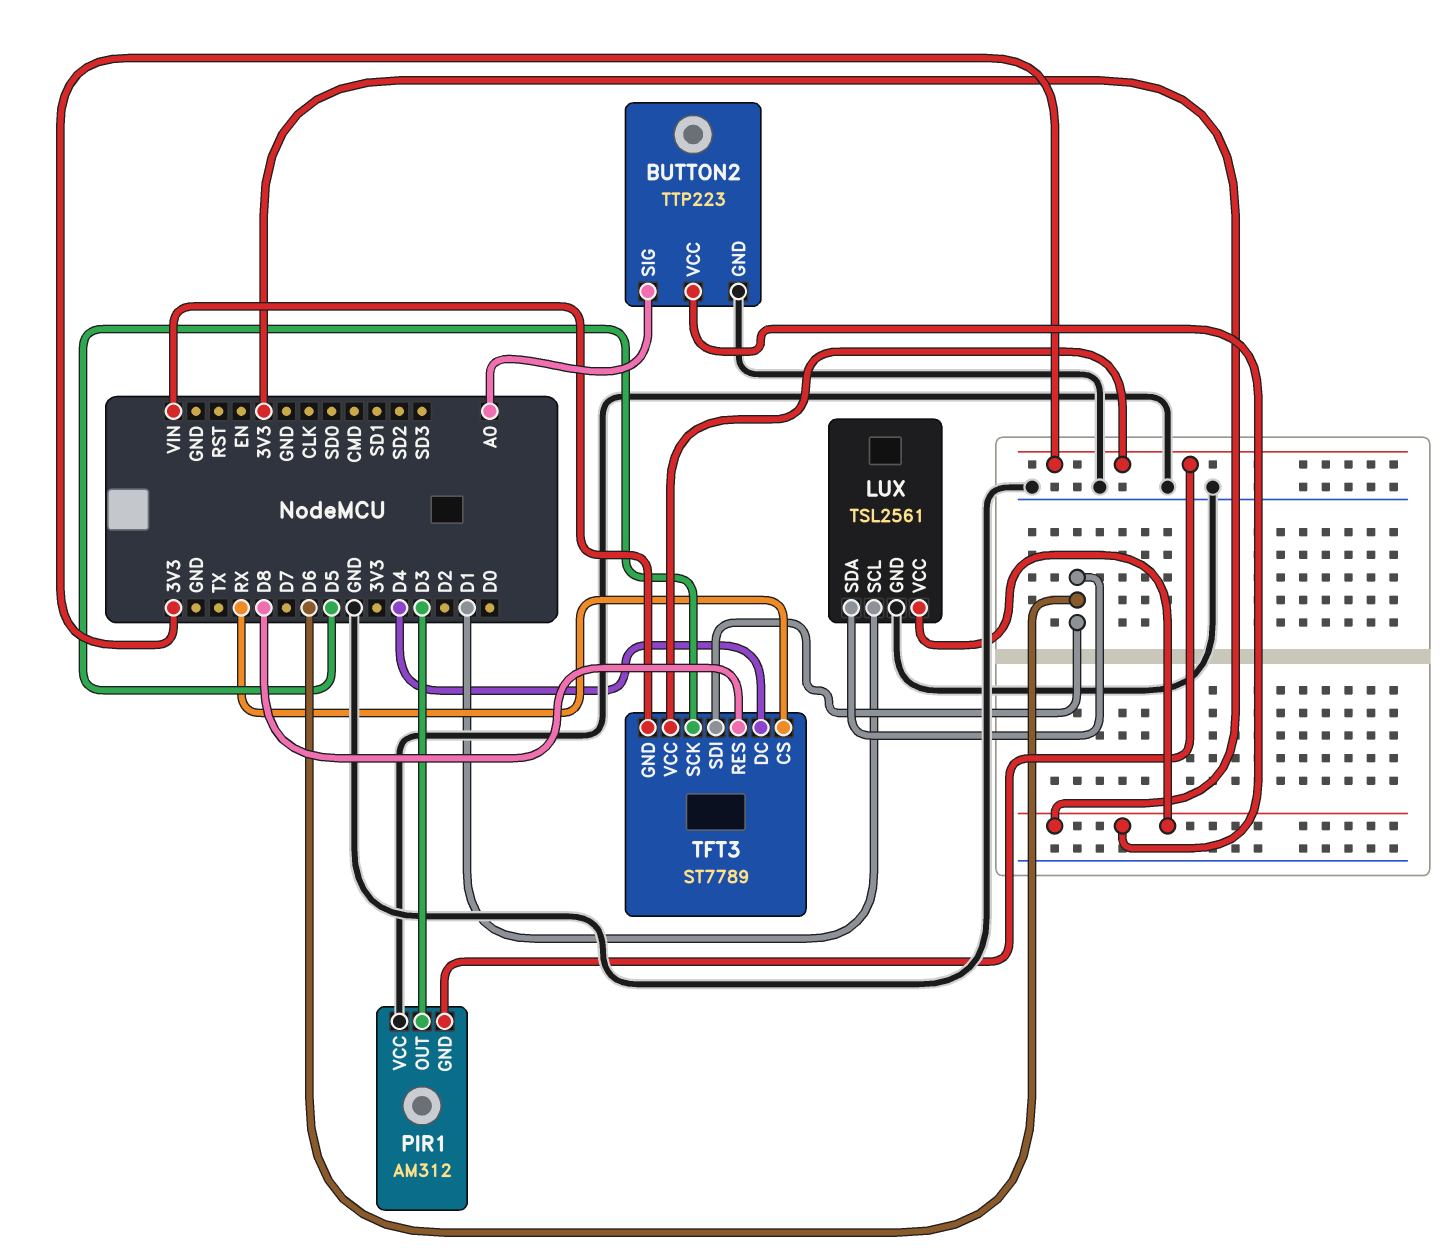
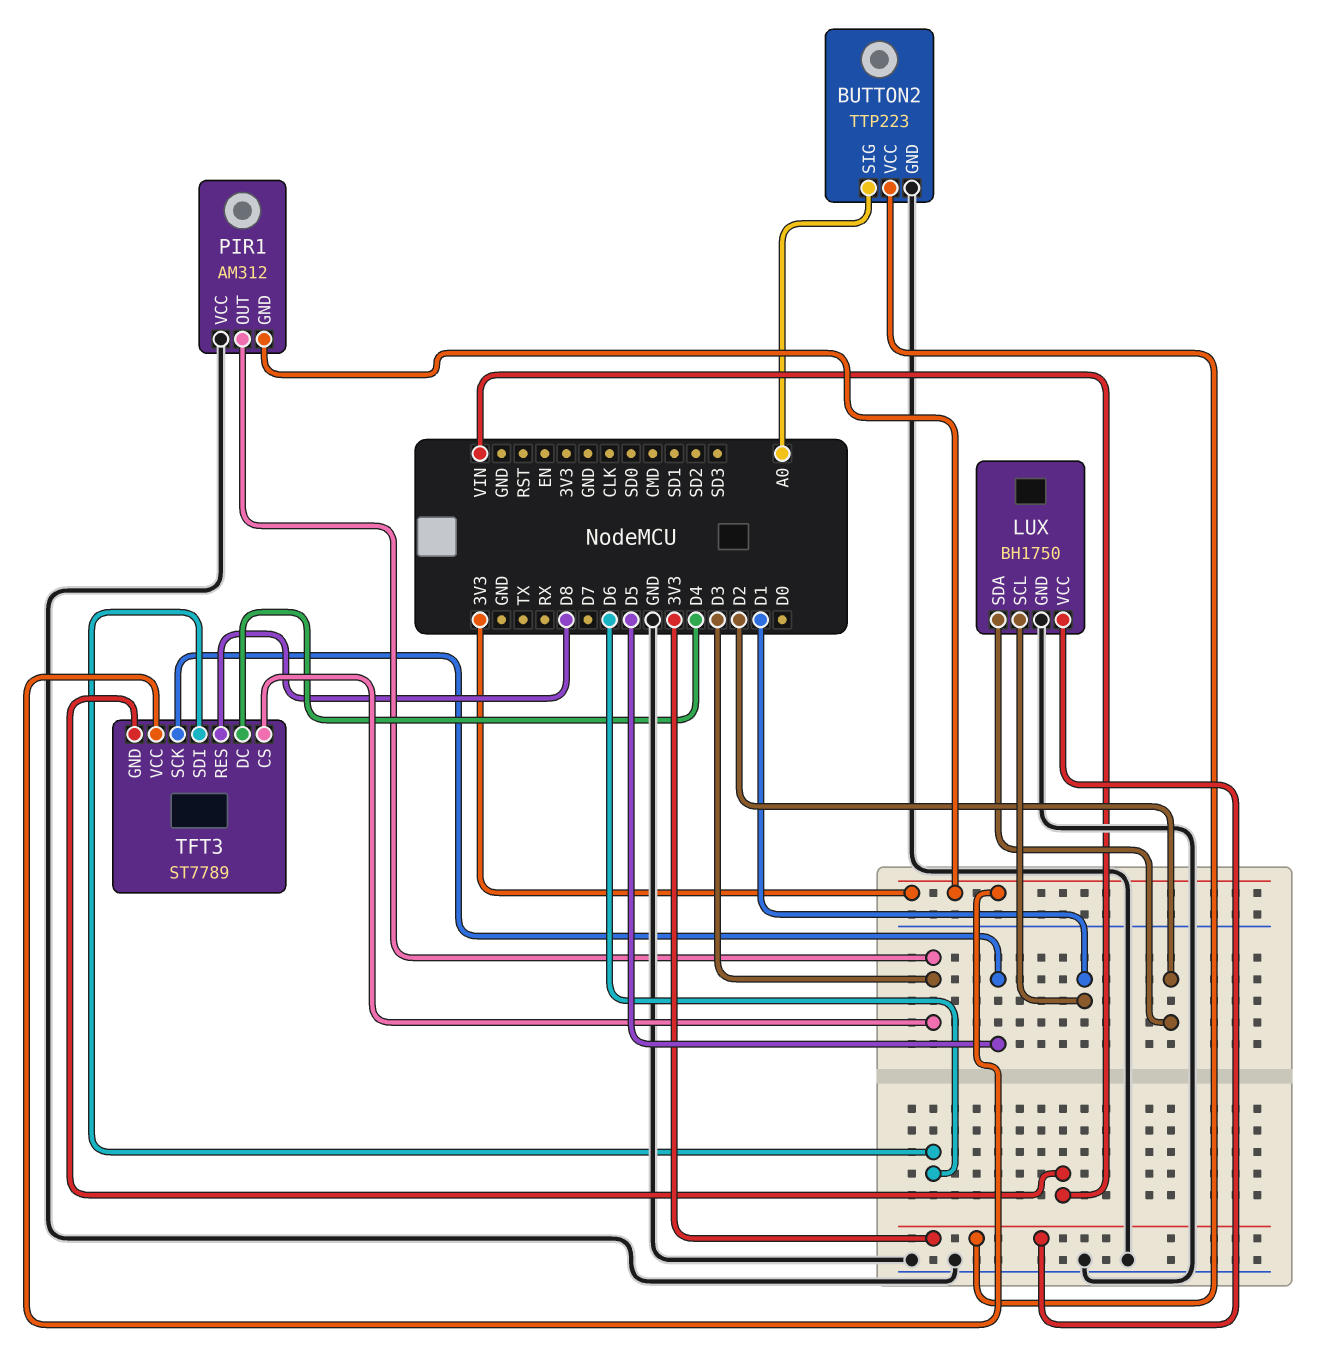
LUX: TSL2561 -> BH1750
LUX pin SDA: D6 -> D2
TFT3 pin CS: RX -> D3

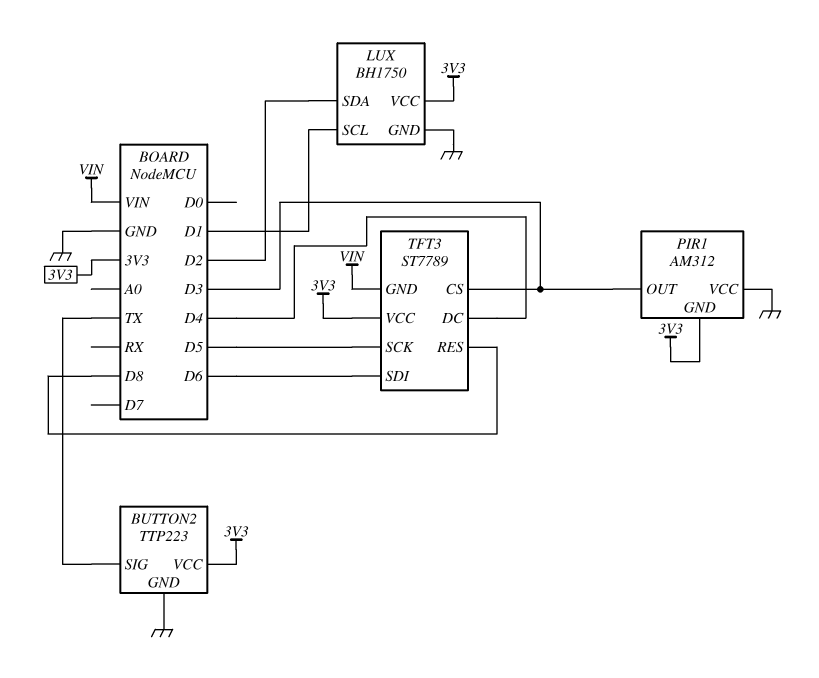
BUTTON2 pin SIG: A0 -> TX

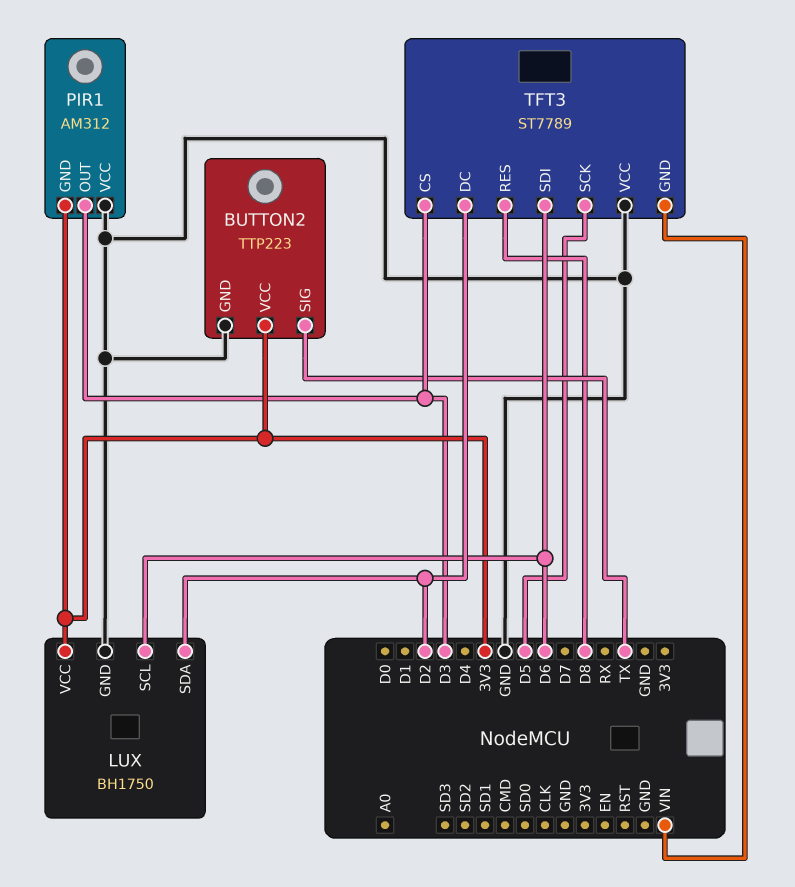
LUX pin SCL: D1 -> D6
TFT3 pin DC: D4 -> D2
TFT3 pin VCC: 3V3 -> GND

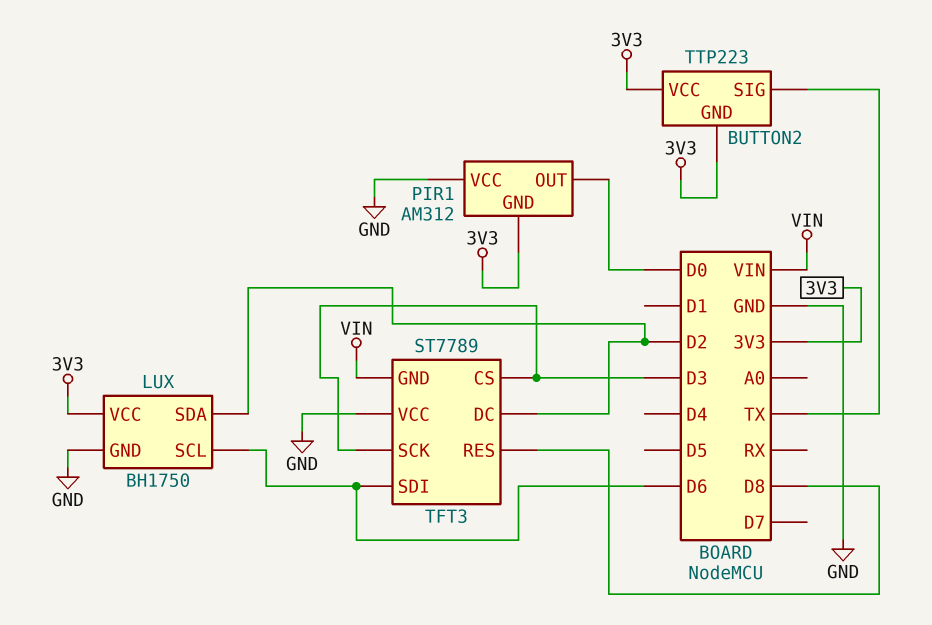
BUTTON2 pin GND: GND -> 3V3
PIR1 pin OUT: D3 -> D0
TFT3 pin SCK: D5 -> D3

